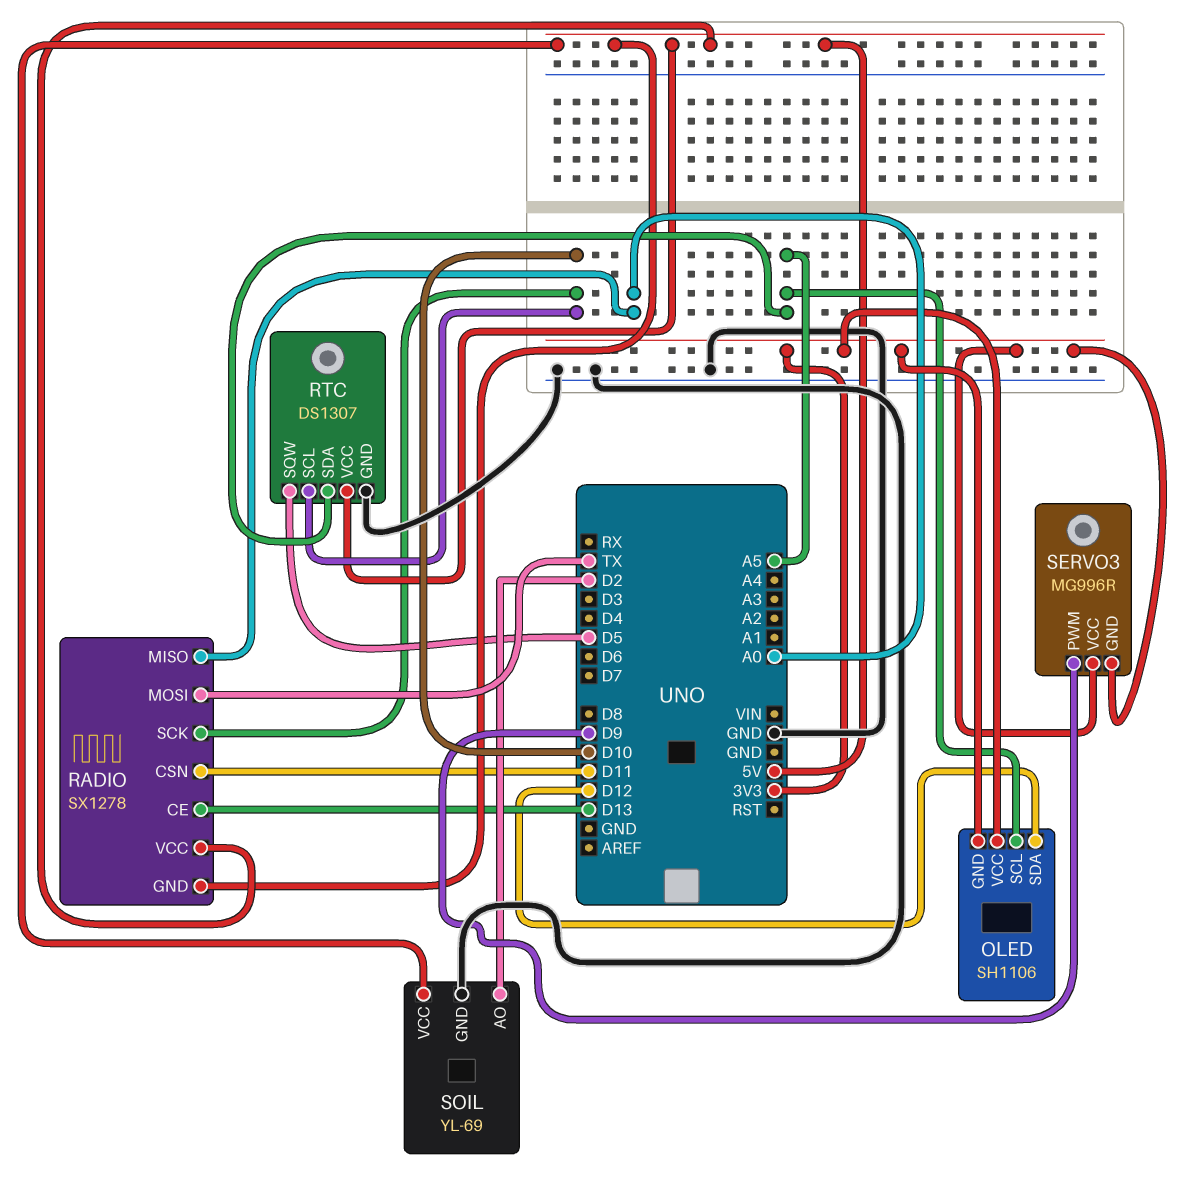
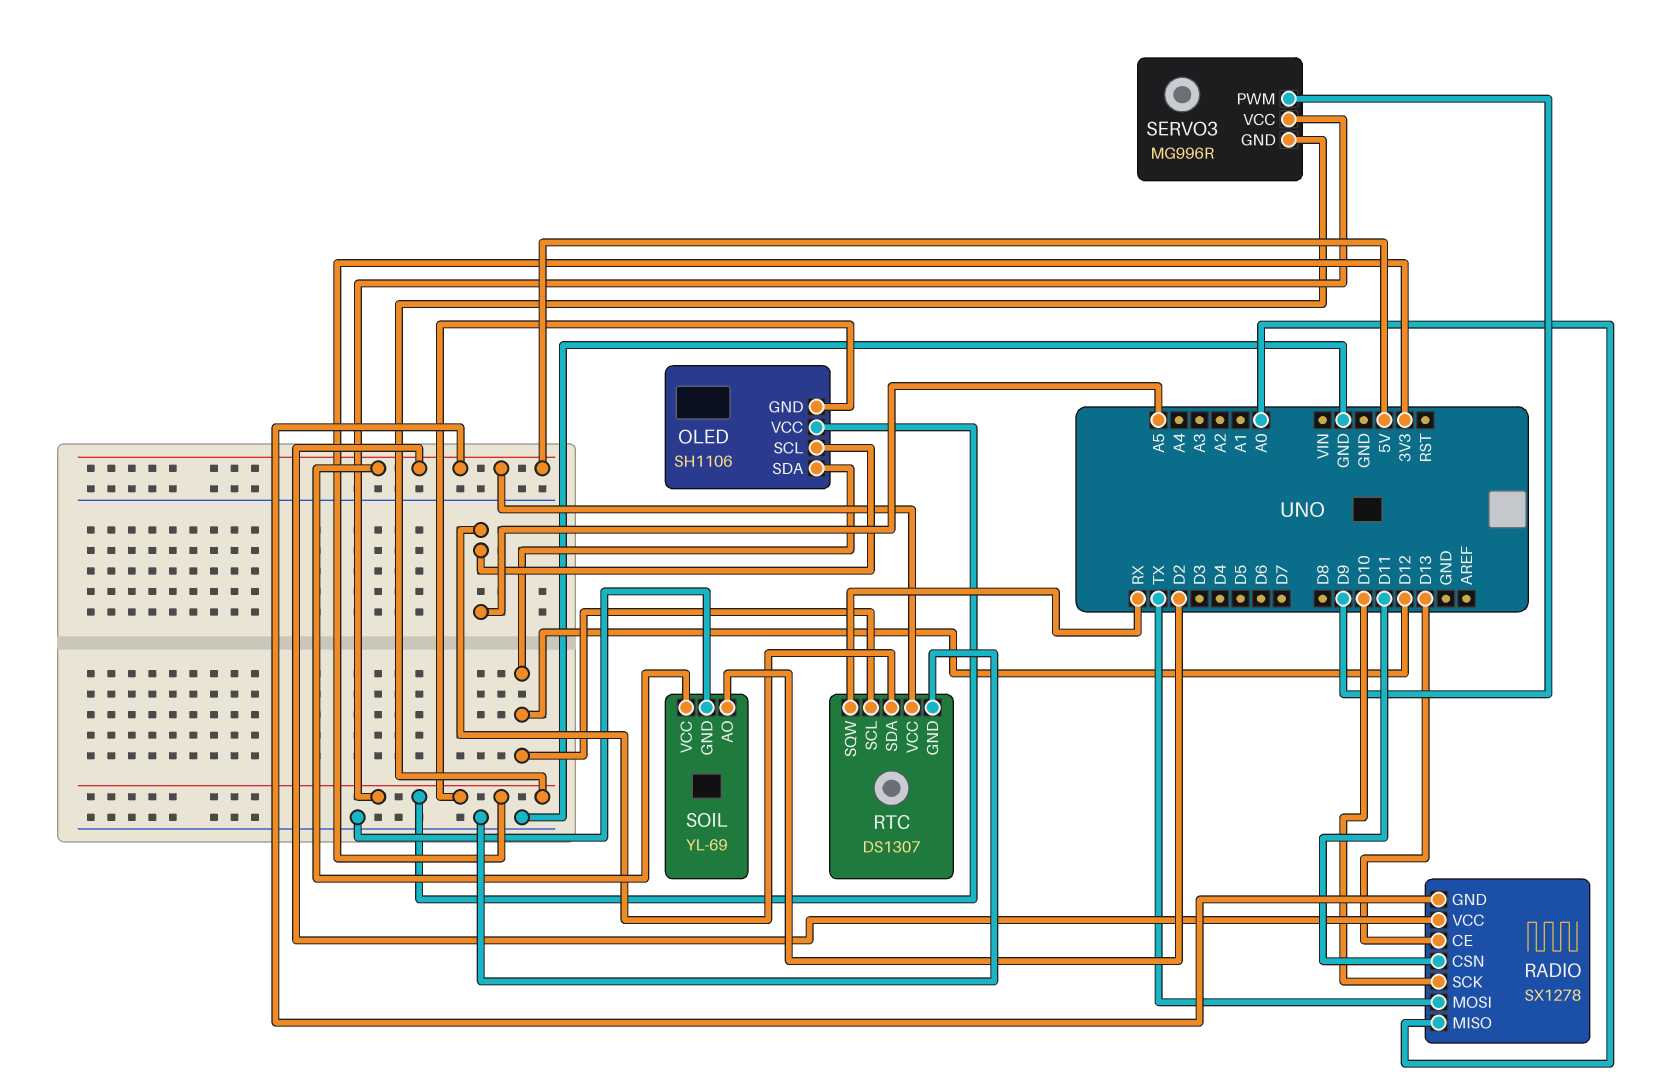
RTC pin SCL: D10 -> D12
RTC pin SQW: D5 -> RX

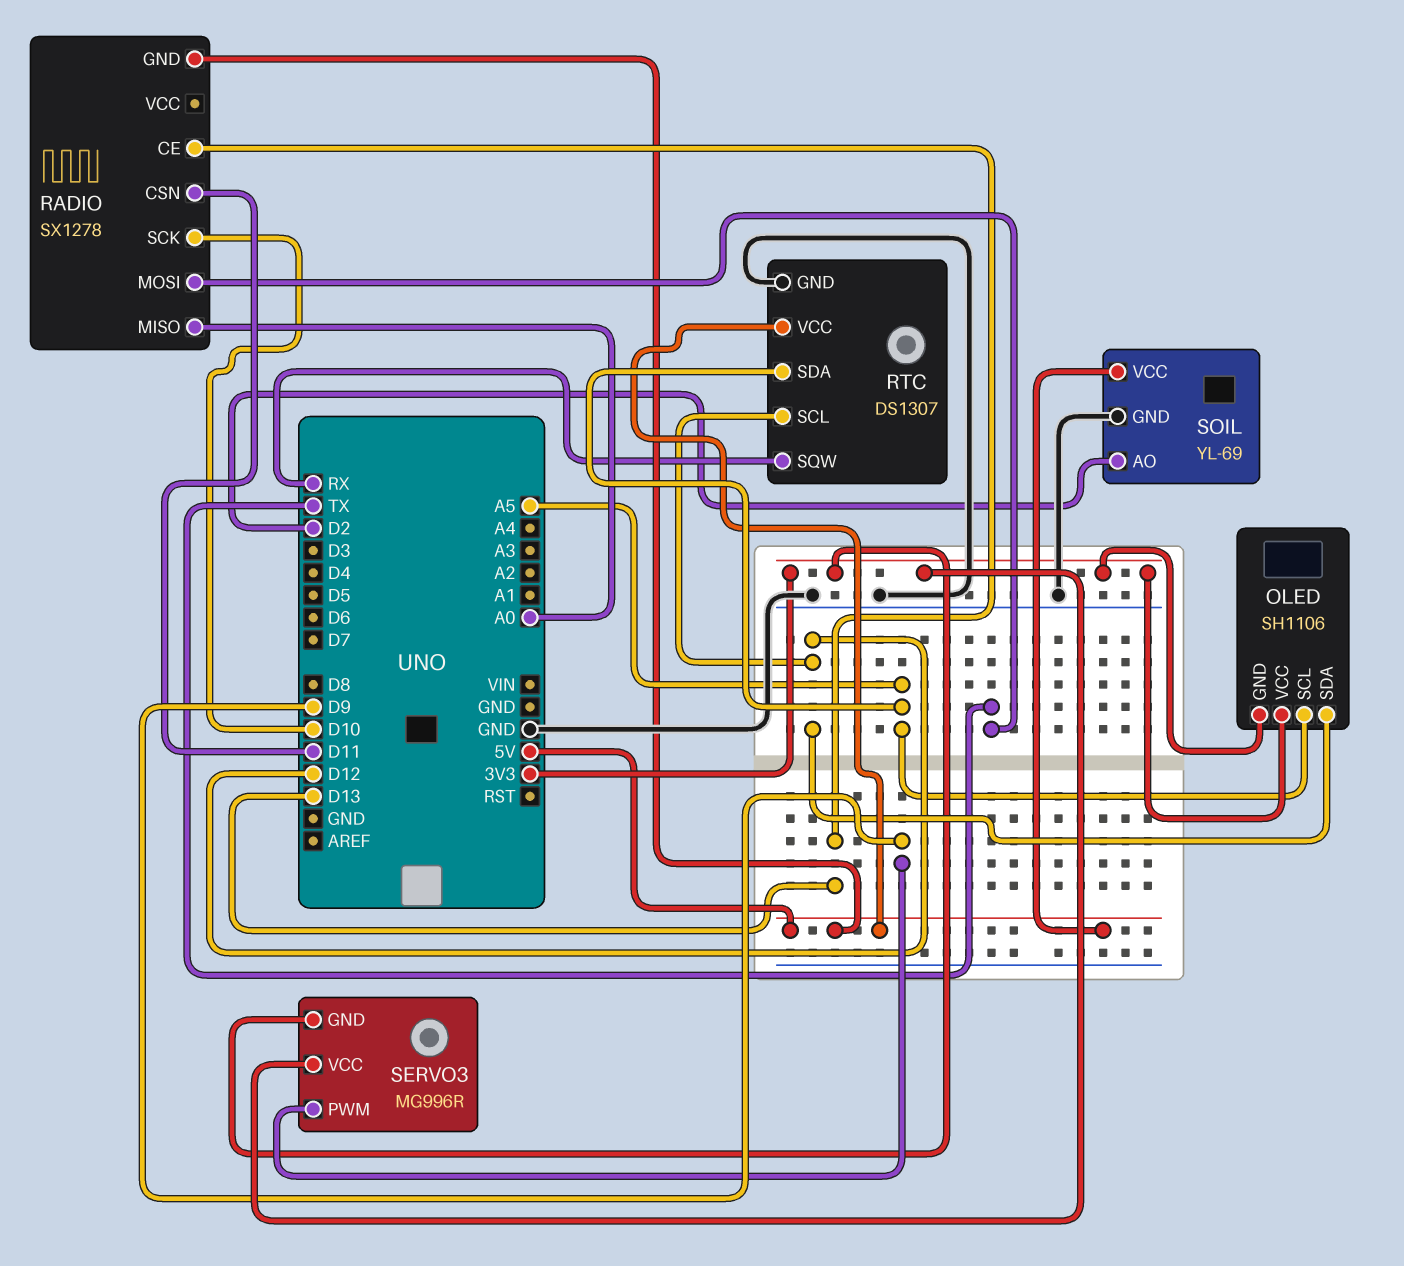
RADIO pin VCC: 5V -> none

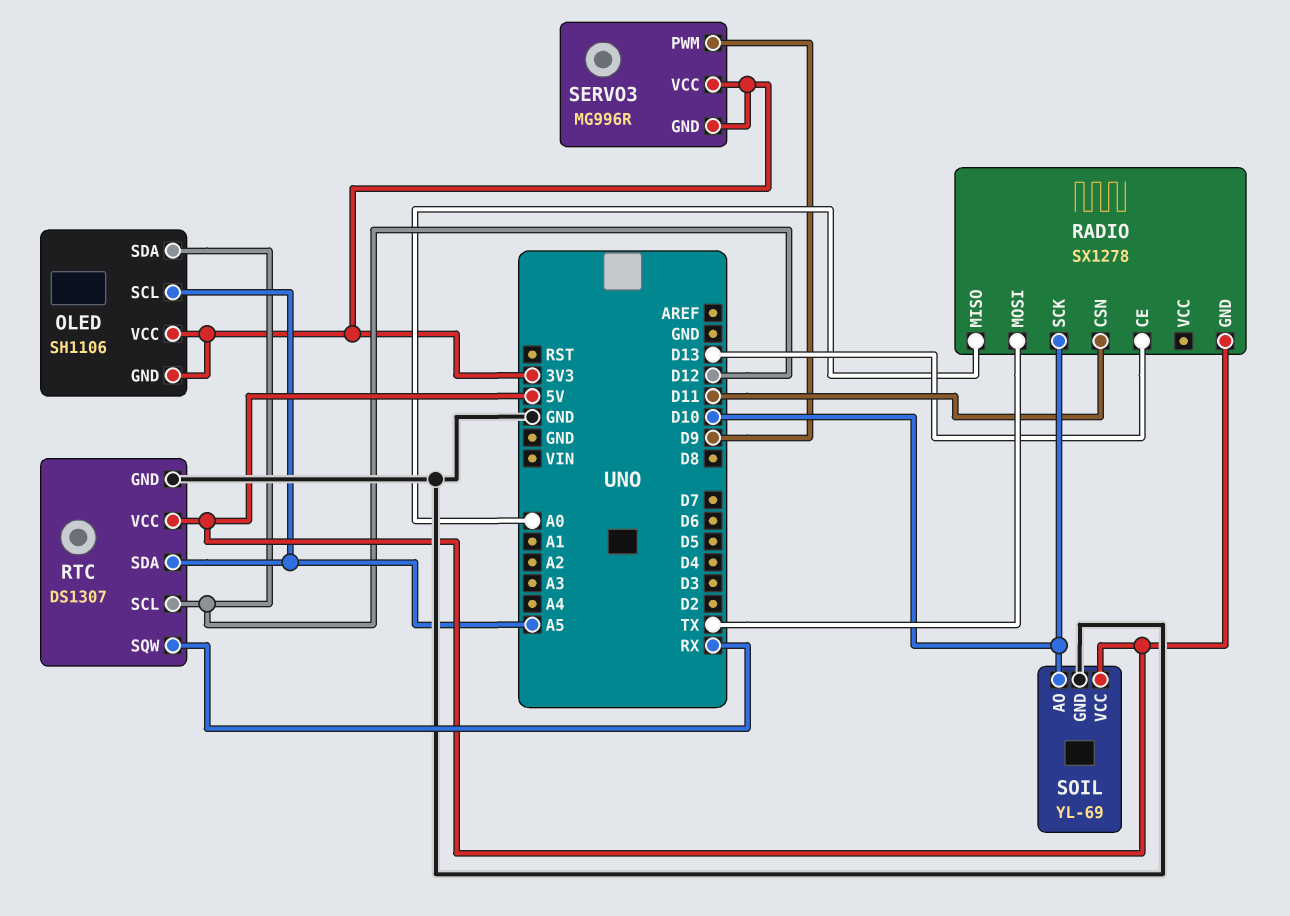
SOIL pin AO: D2 -> D10

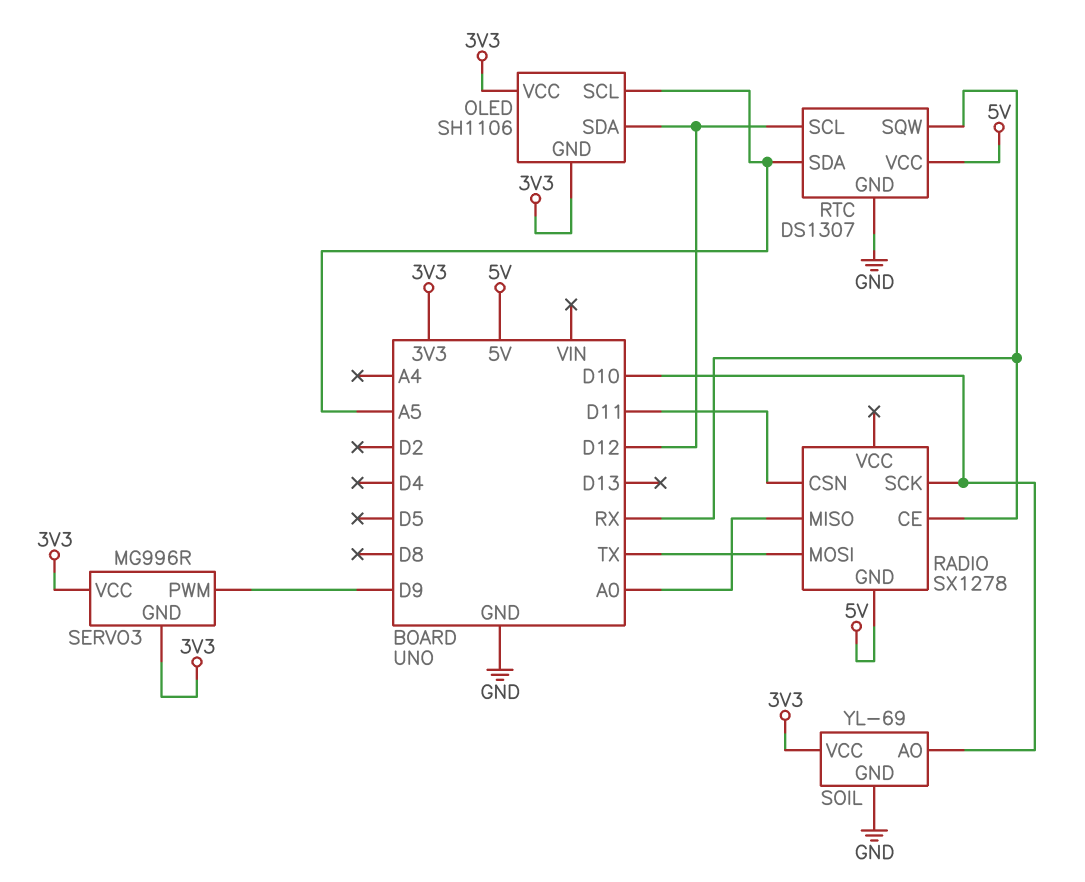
RADIO pin CE: D13 -> RX
SOIL pin VCC: 5V -> 3V3

